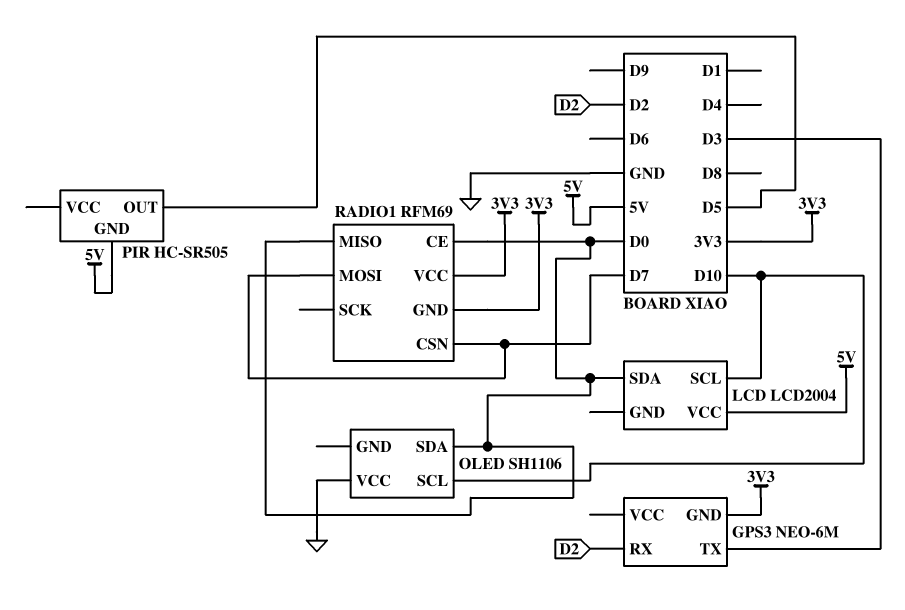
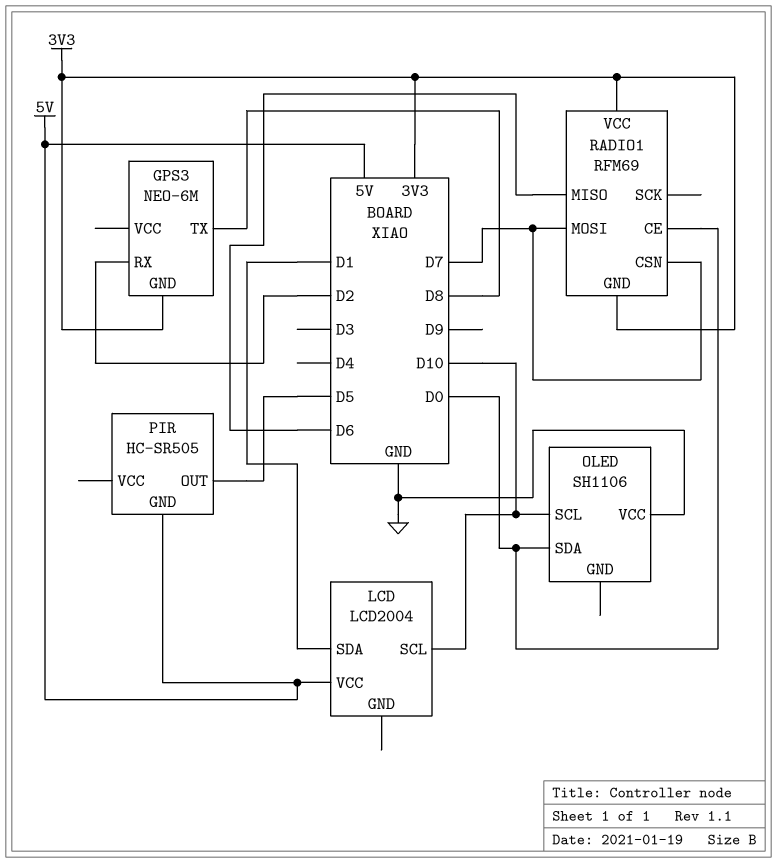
GPS3 pin TX: D3 -> D8
LCD pin SDA: D0 -> D1
RADIO1 pin MISO: D0 -> D6

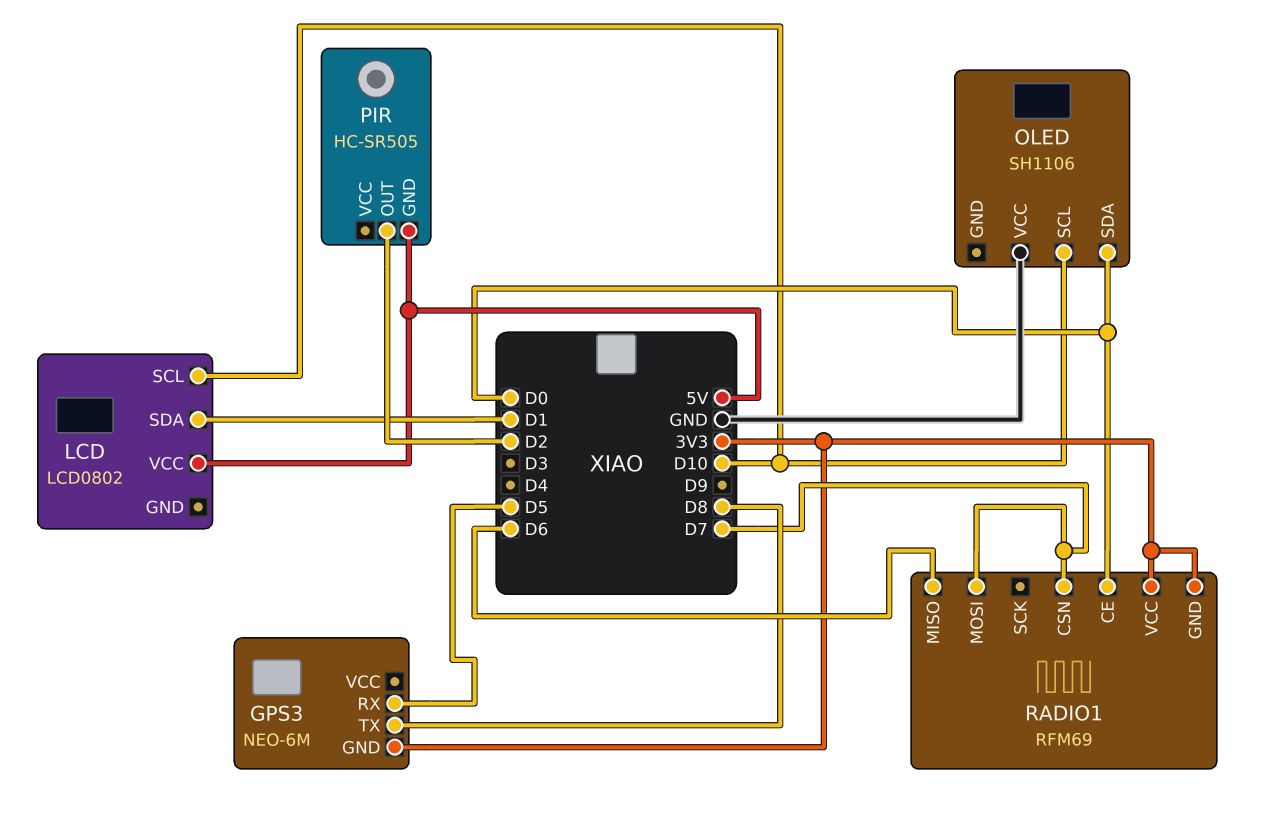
GPS3 pin RX: D2 -> D5
LCD: LCD2004 -> LCD0802
PIR pin OUT: D5 -> D2

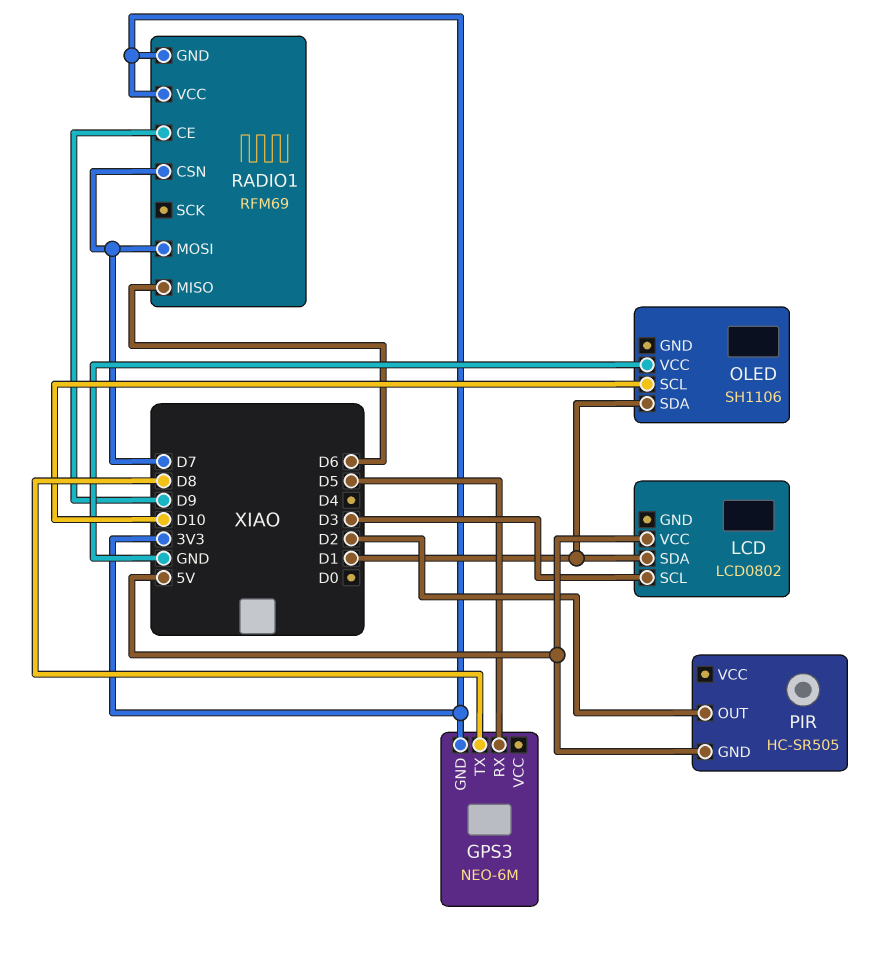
LCD pin SCL: D10 -> D3
OLED pin SDA: D0 -> D1
RADIO1 pin CE: D0 -> D9

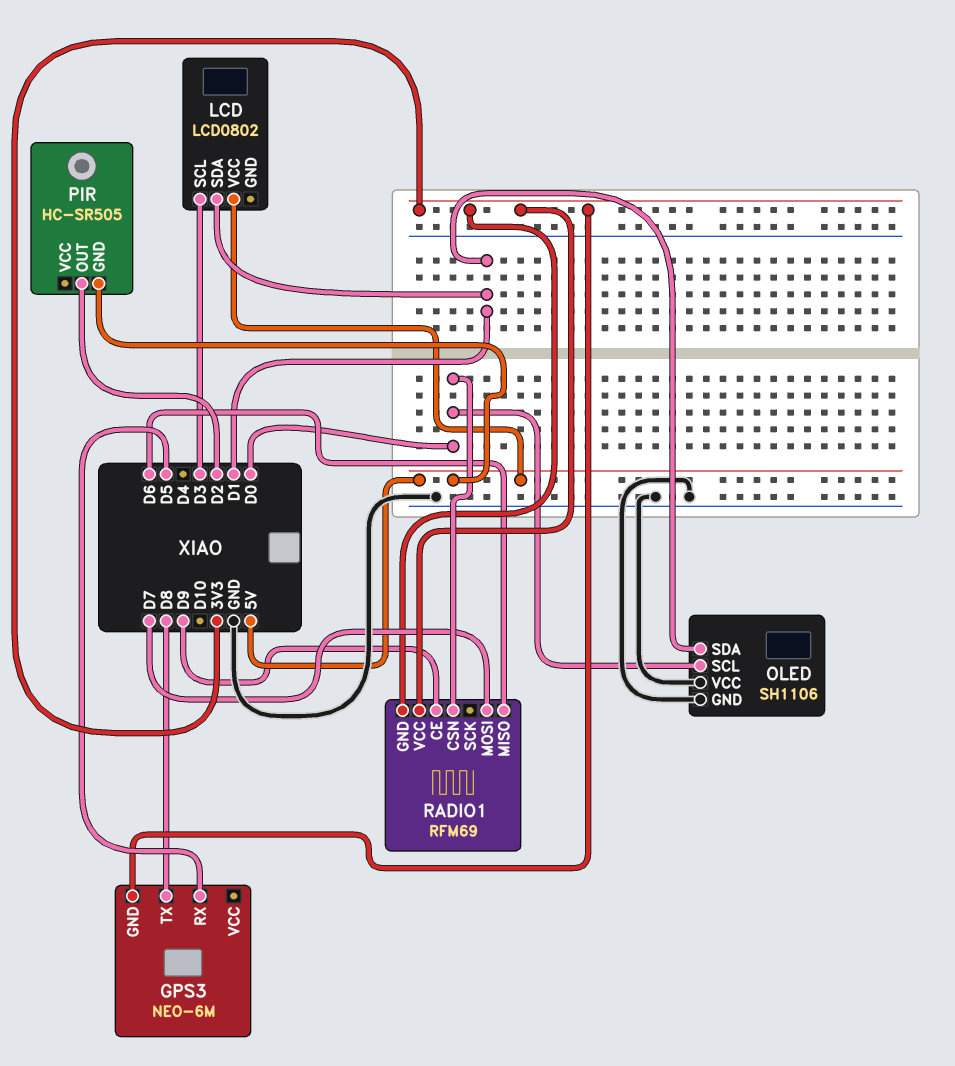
OLED pin GND: none -> GND
OLED pin SCL: D10 -> D0
RADIO1 pin CSN: D7 -> D0

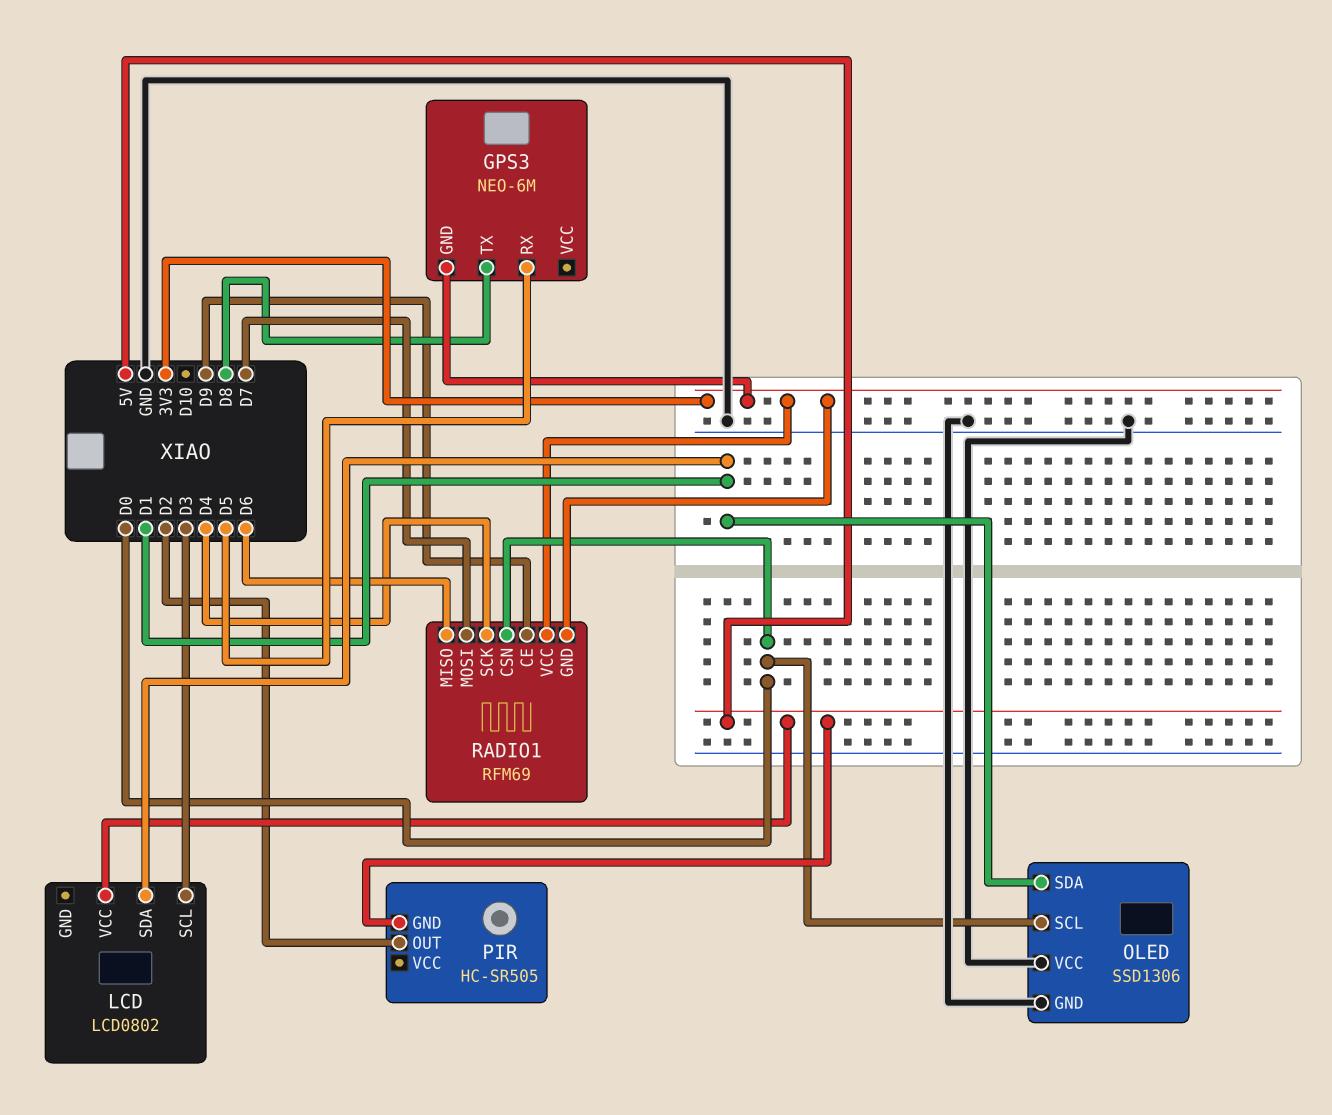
OLED: SH1106 -> SSD1306
RADIO1 pin SCK: none -> D4

